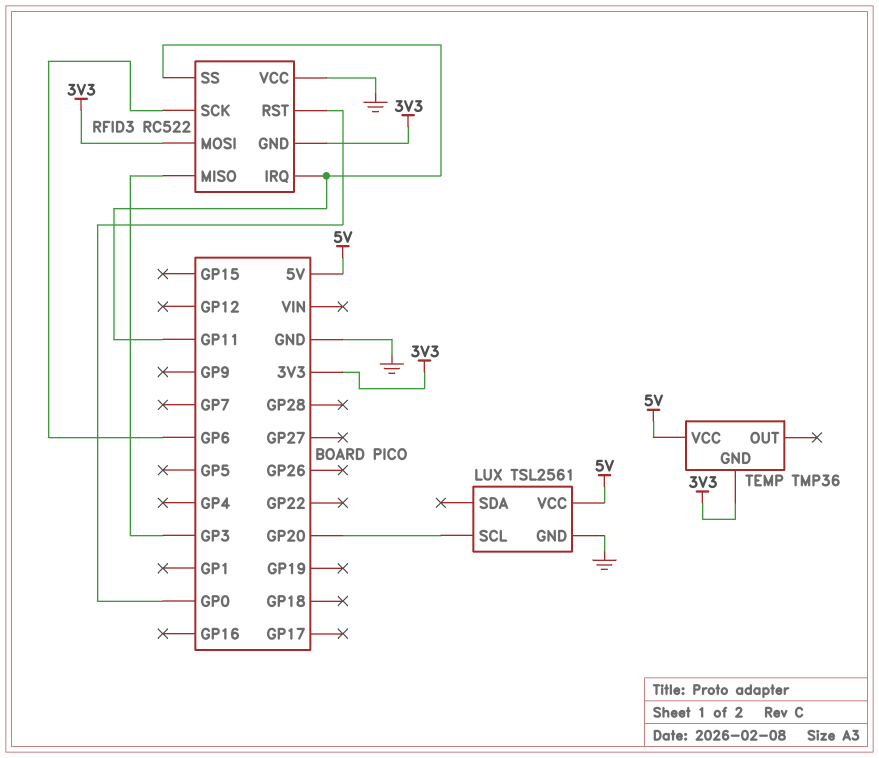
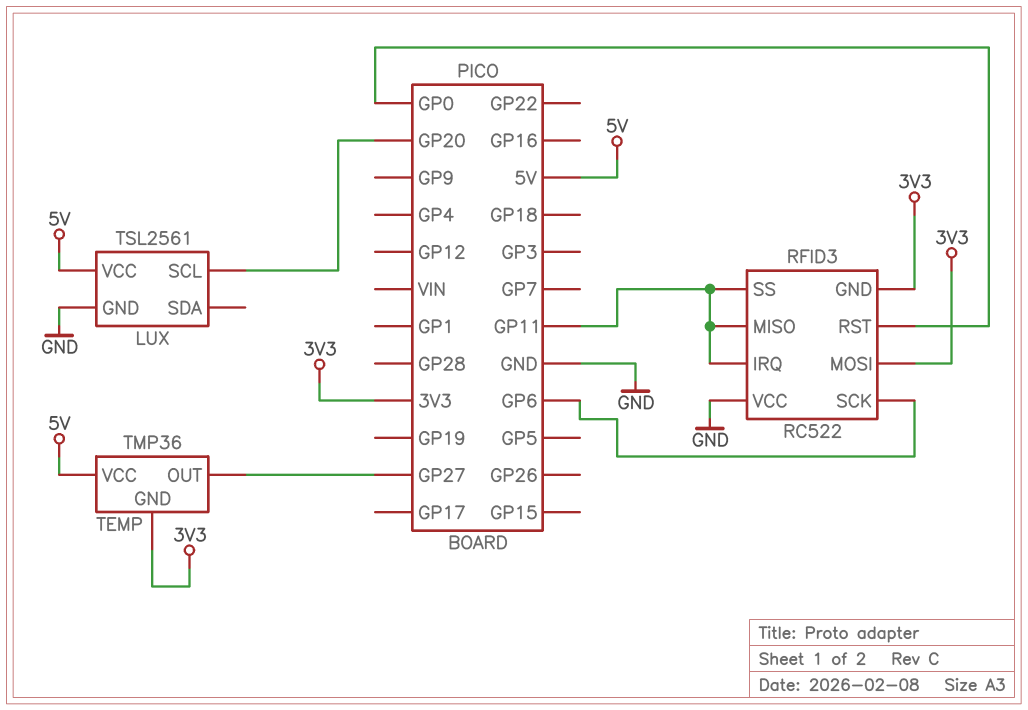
RFID3 pin MISO: GP3 -> GP11
TEMP pin OUT: none -> GP27

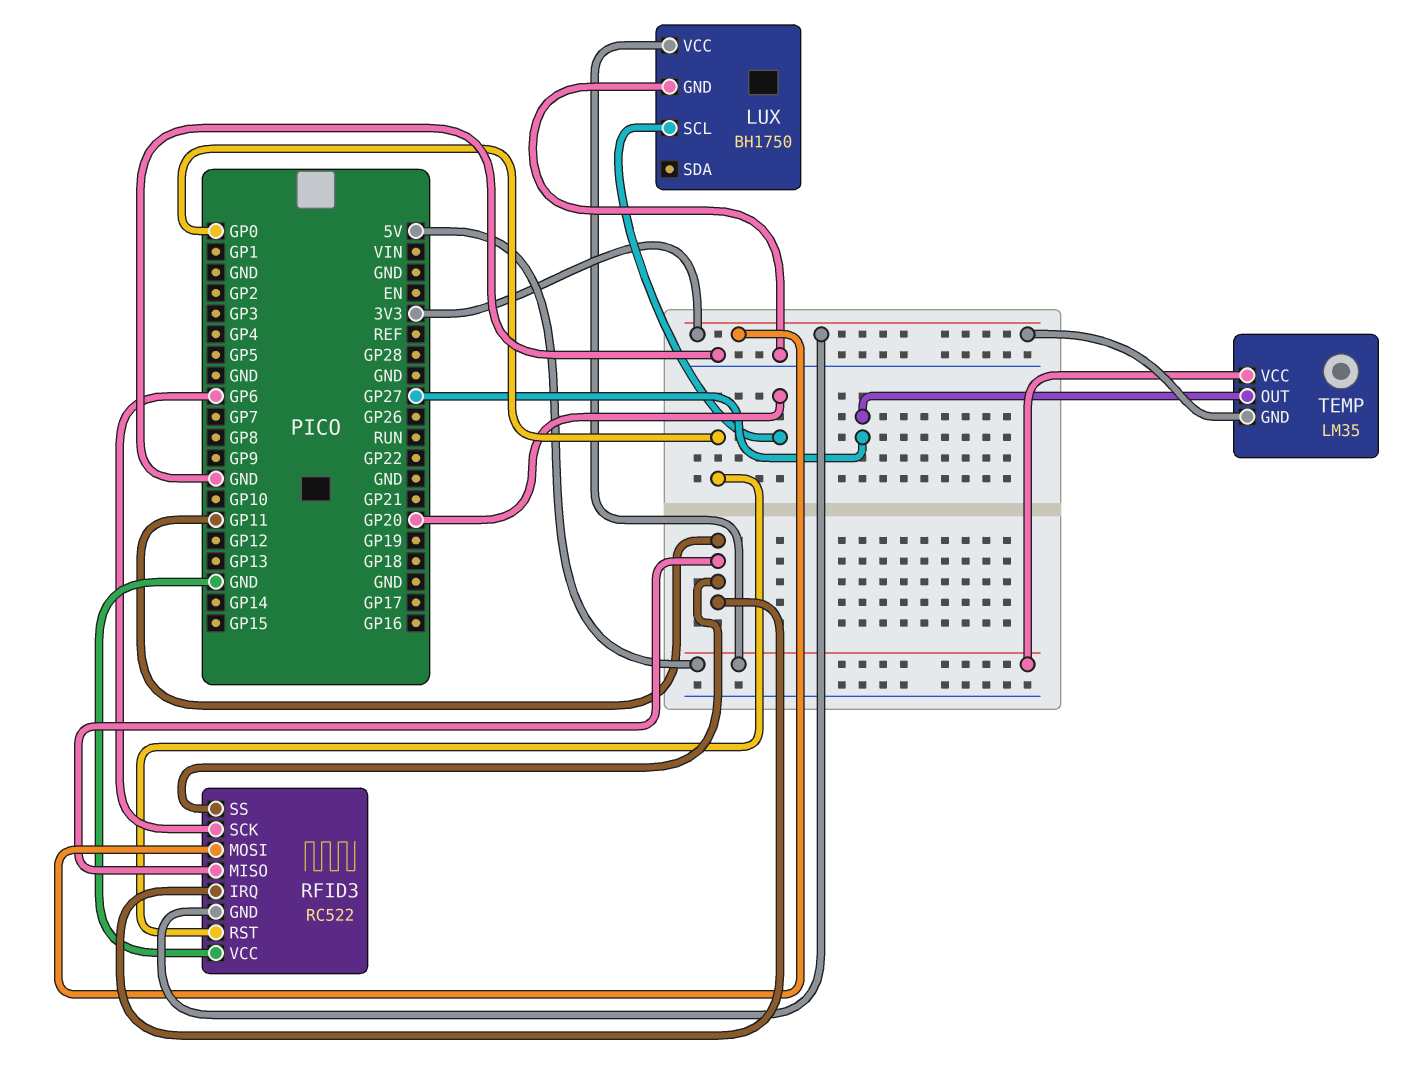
LUX: TSL2561 -> BH1750
TEMP: TMP36 -> LM35

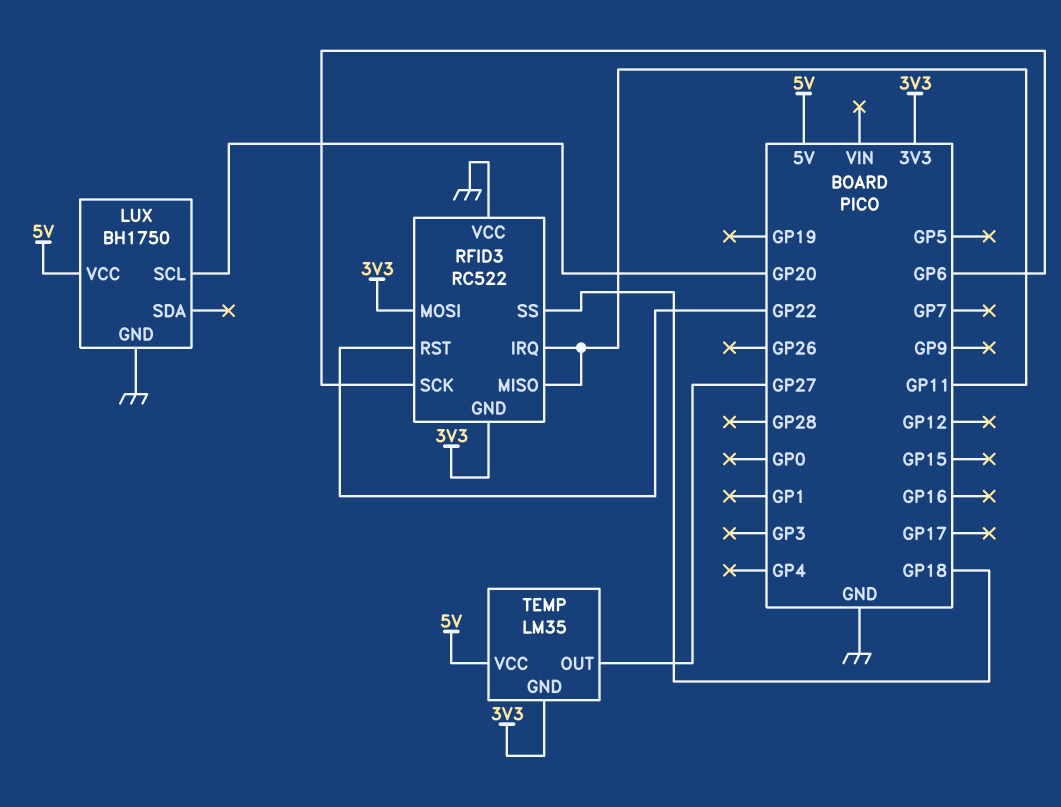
RFID3 pin RST: GP0 -> GP22
RFID3 pin SS: GP11 -> GP18

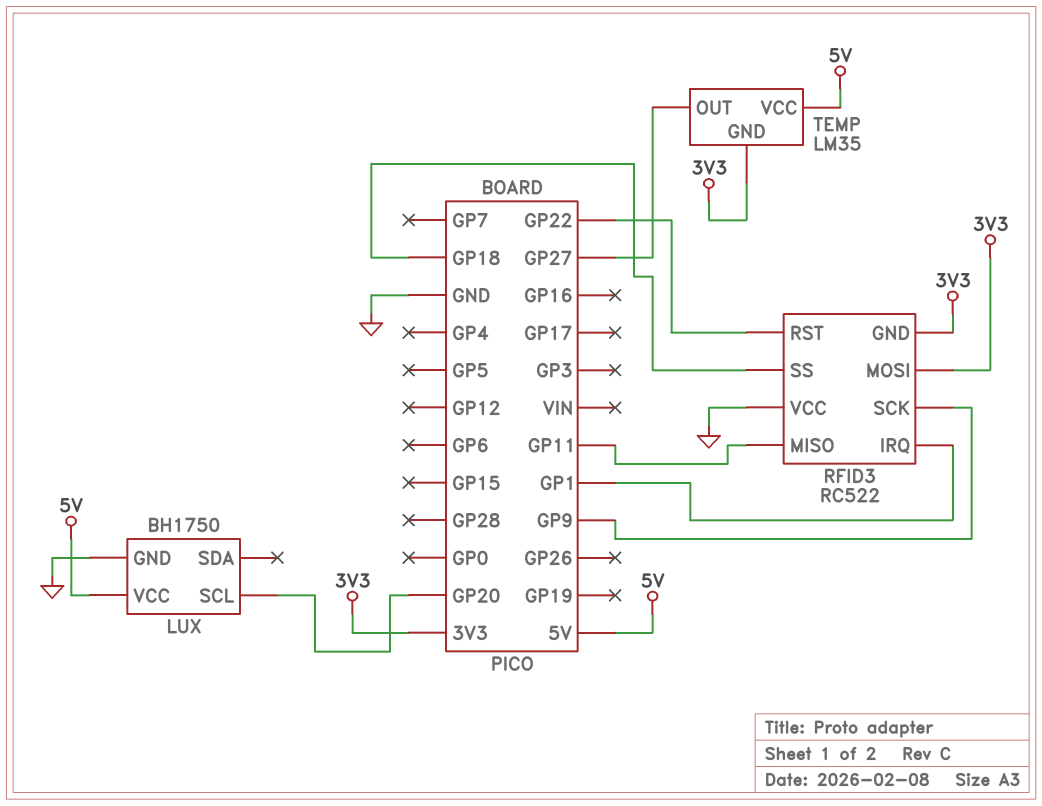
RFID3 pin IRQ: GP11 -> GP1
RFID3 pin SCK: GP6 -> GP9

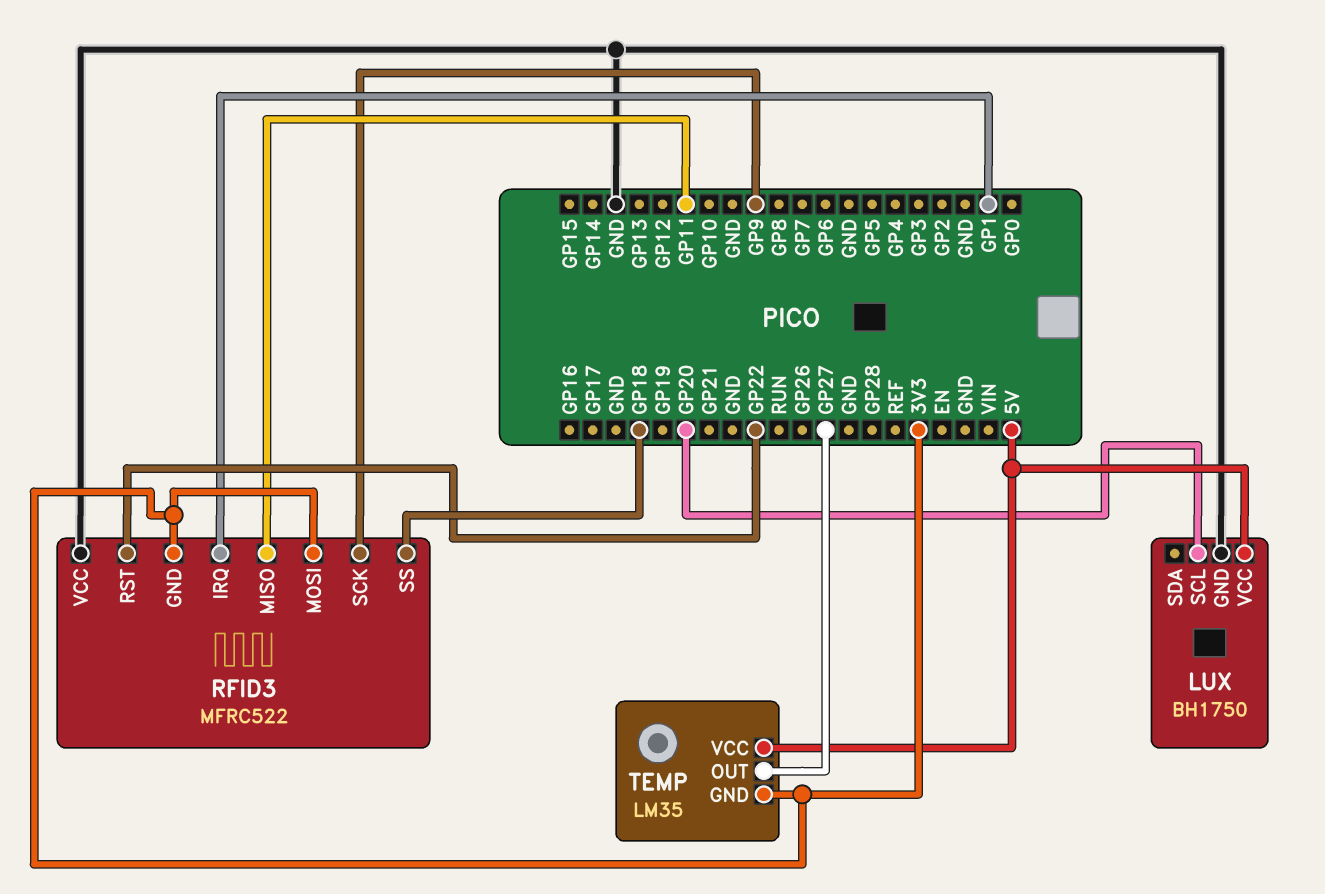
RFID3: RC522 -> MFRC522

